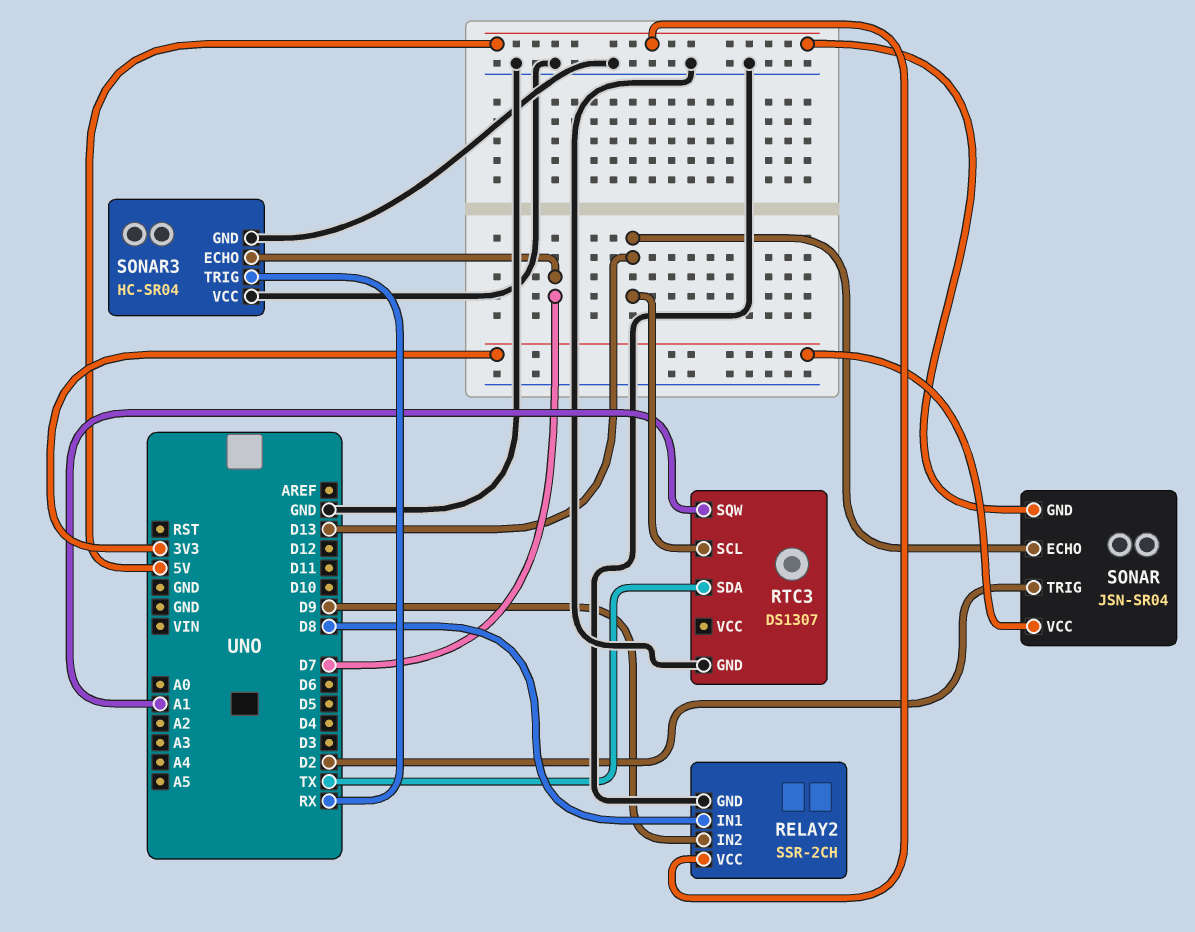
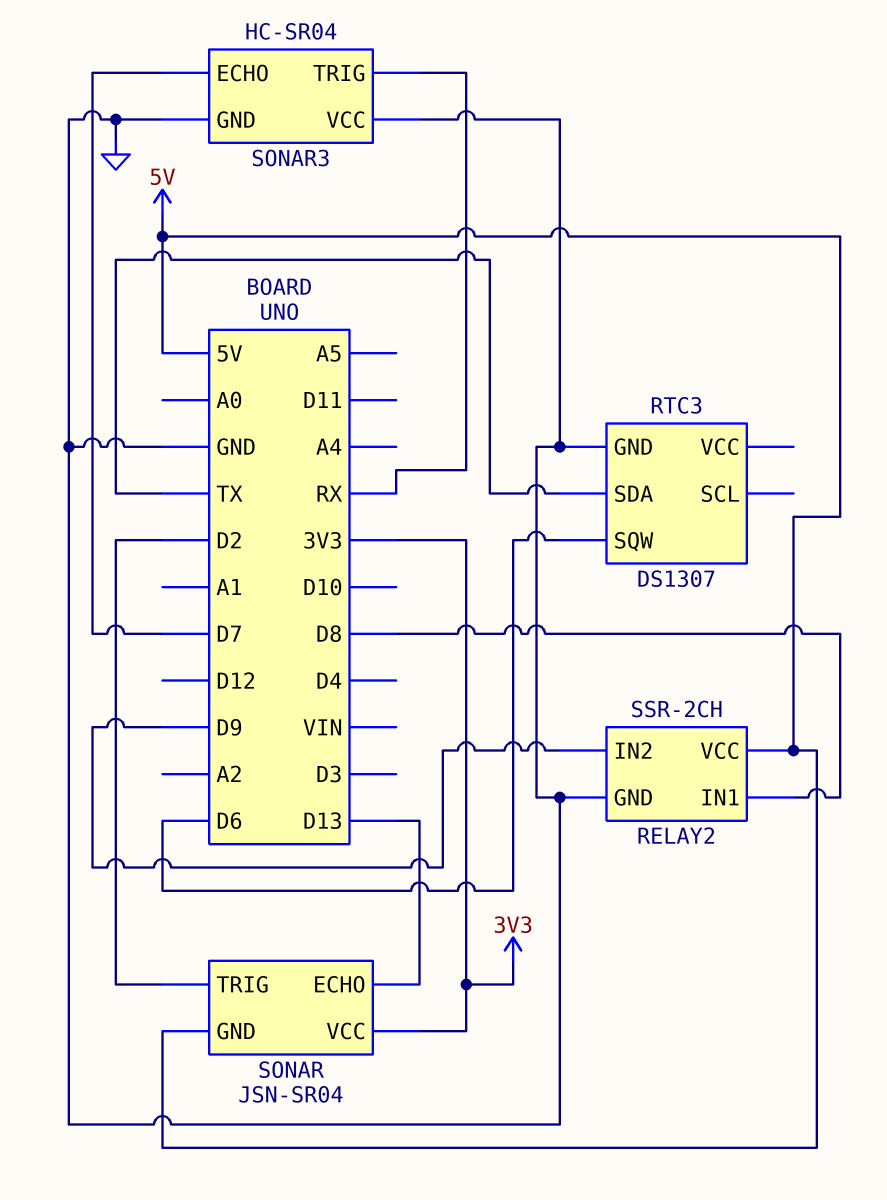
RTC3 pin SCL: D13 -> none
RTC3 pin SQW: A1 -> D6

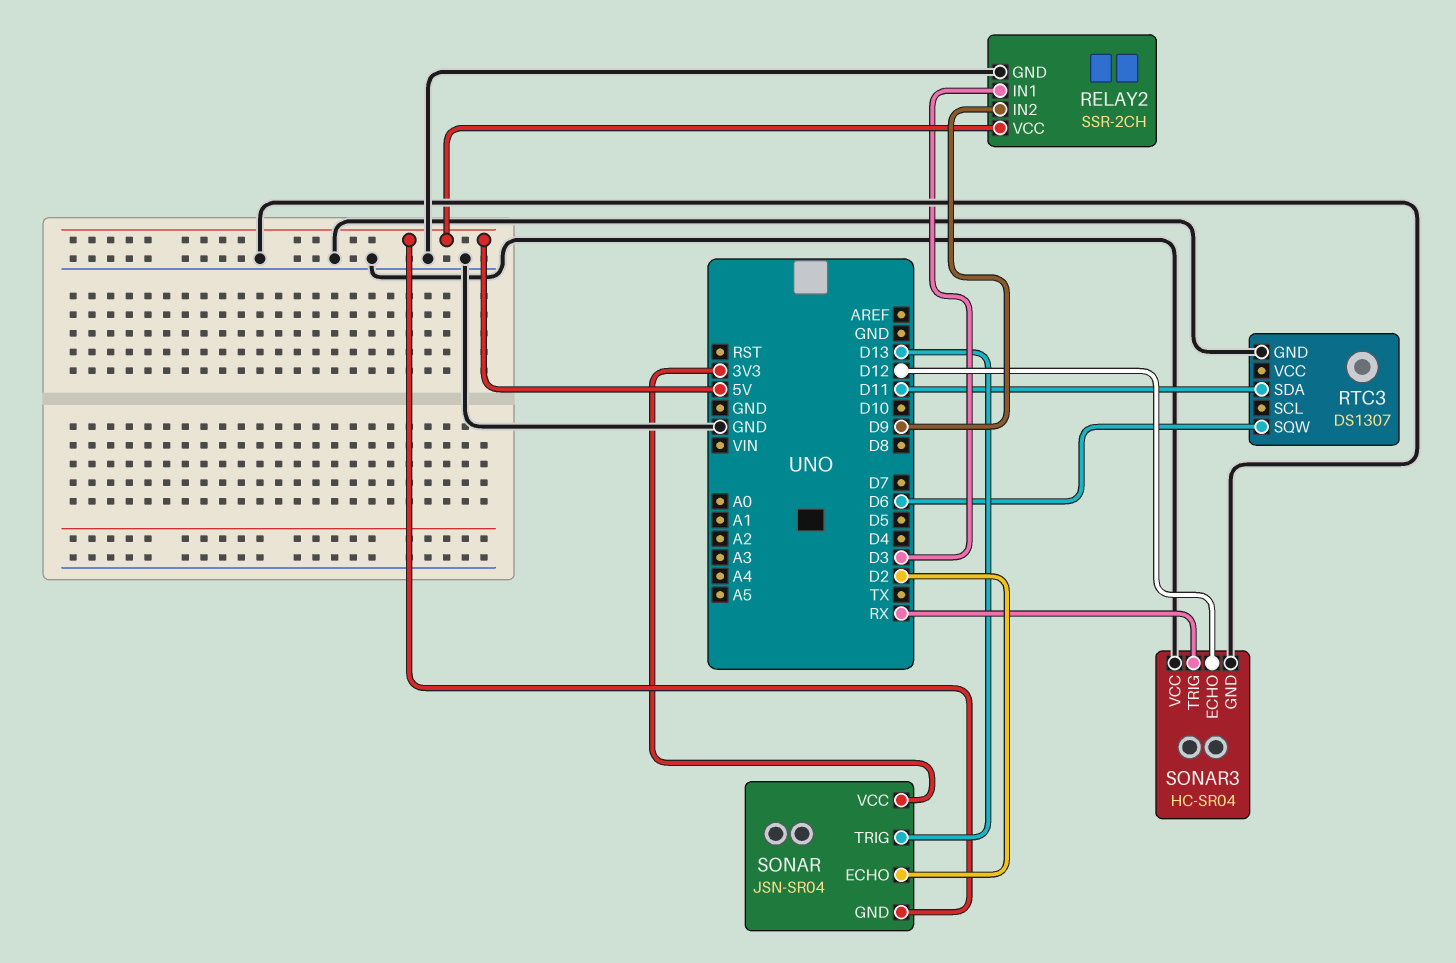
RELAY2 pin IN1: D8 -> D3
RTC3 pin SDA: TX -> D11
SONAR pin ECHO: D13 -> D2
SONAR pin TRIG: D2 -> D13
SONAR3 pin ECHO: D7 -> D12

